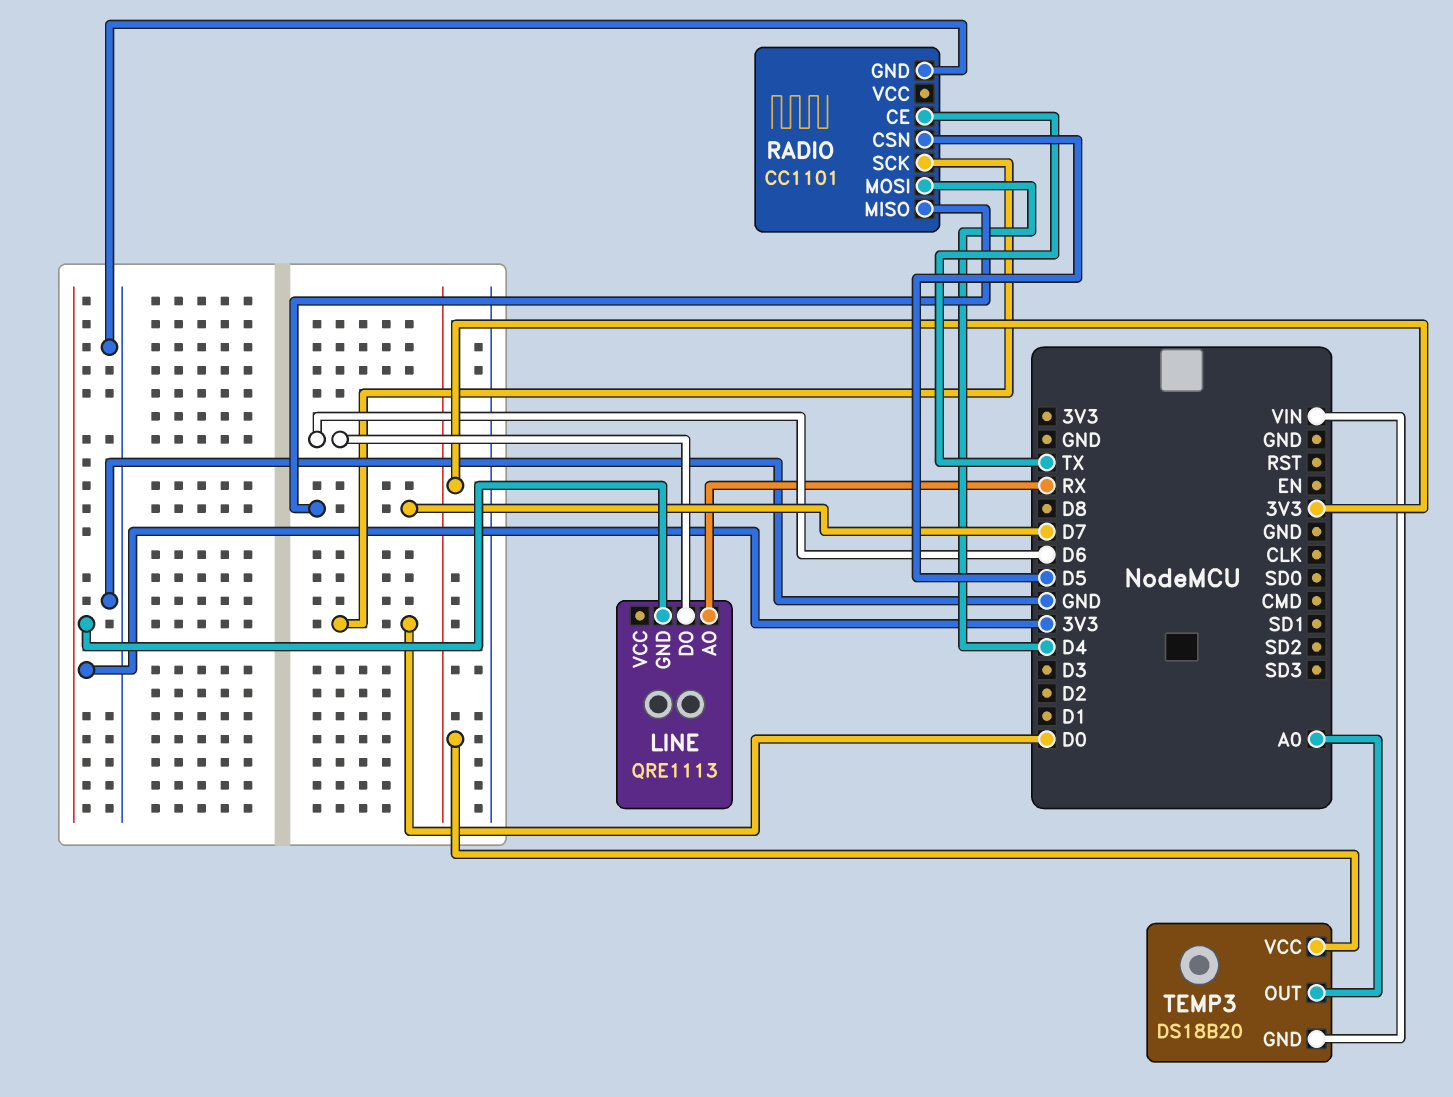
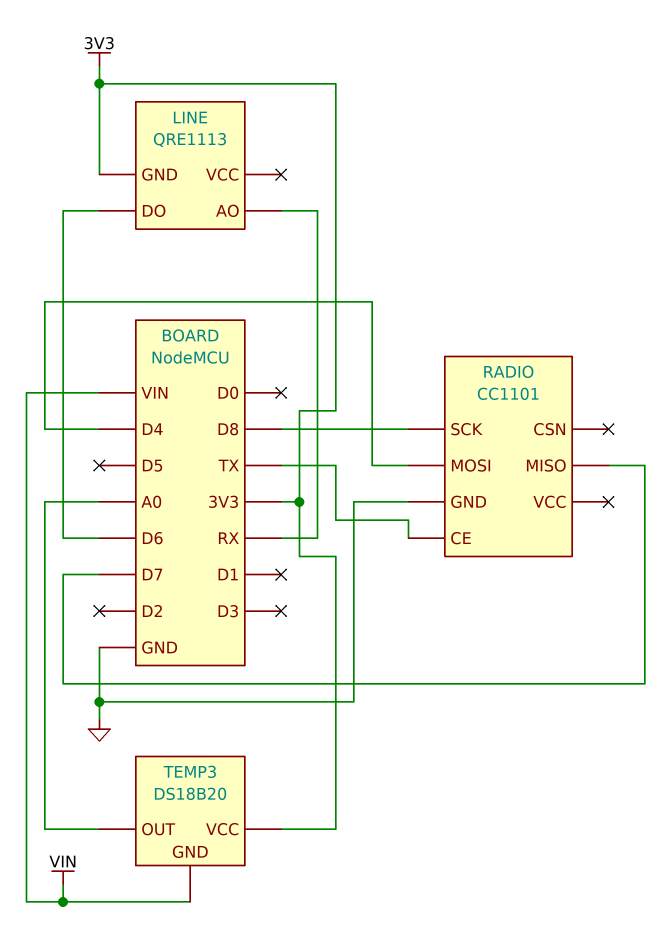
RADIO pin CSN: D5 -> none
RADIO pin SCK: D0 -> D8

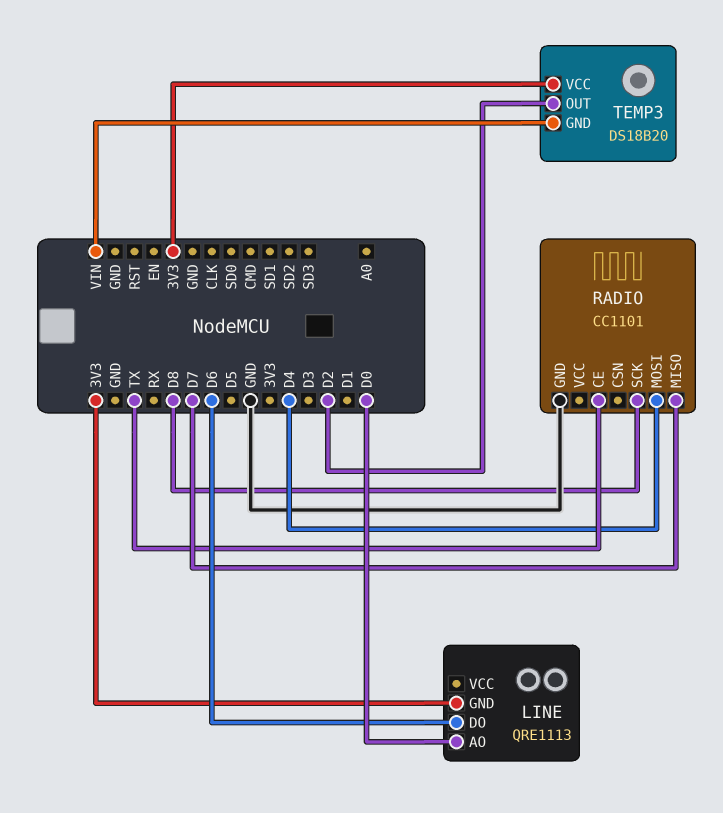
LINE pin AO: RX -> D0
TEMP3 pin OUT: A0 -> D2

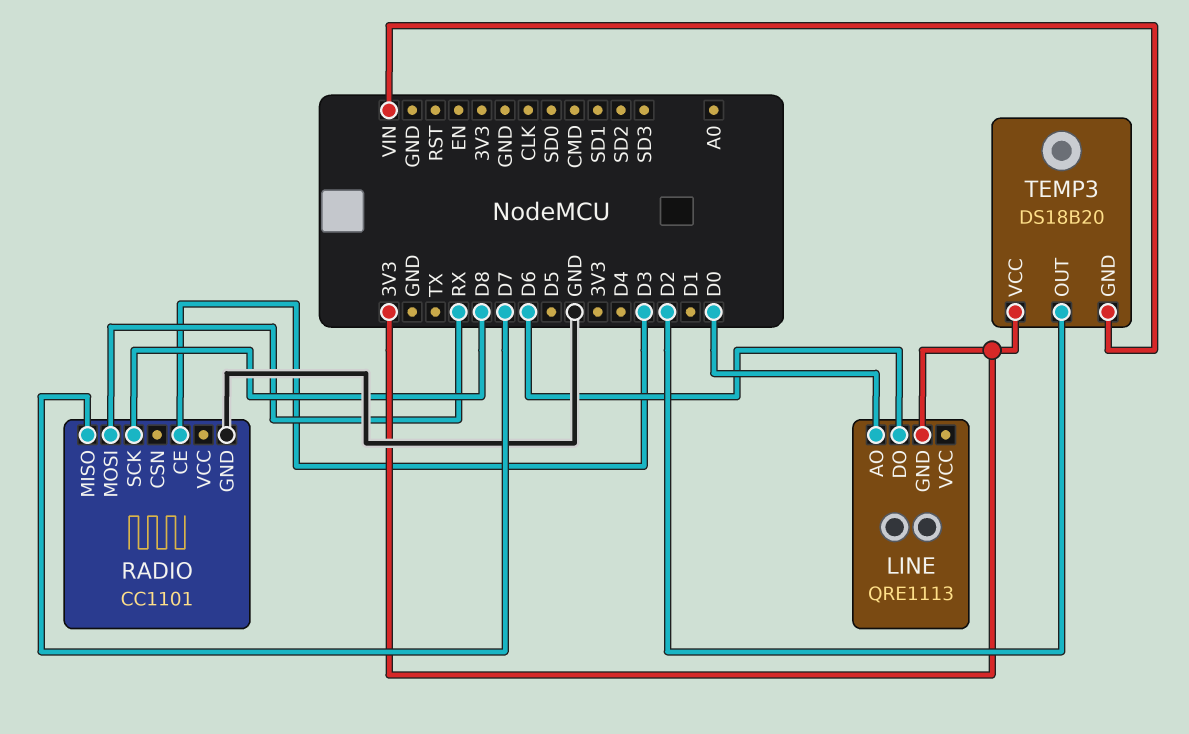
RADIO pin CE: TX -> D3
RADIO pin MOSI: D4 -> RX

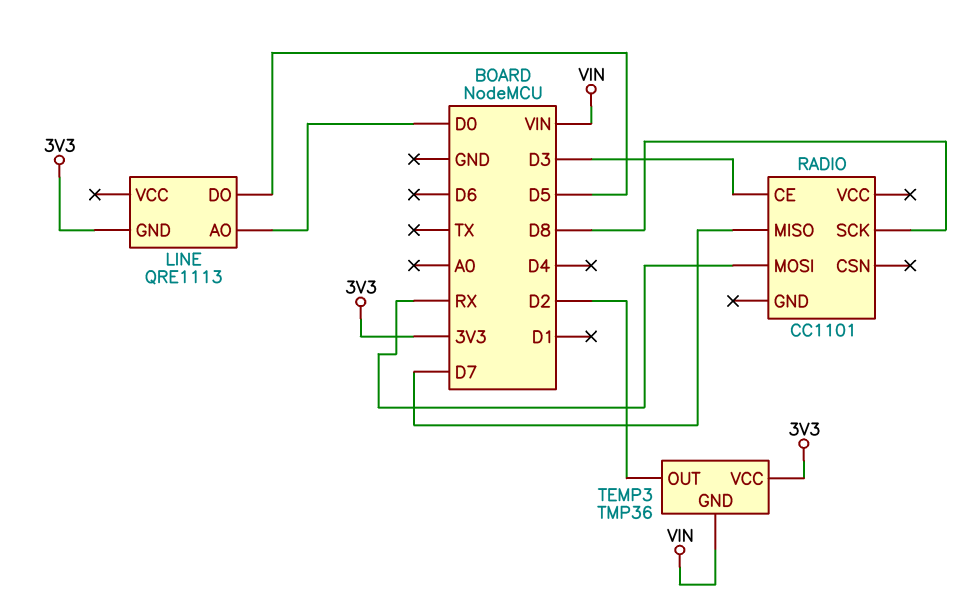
LINE pin DO: D6 -> D5
RADIO pin GND: GND -> none
TEMP3: DS18B20 -> TMP36

